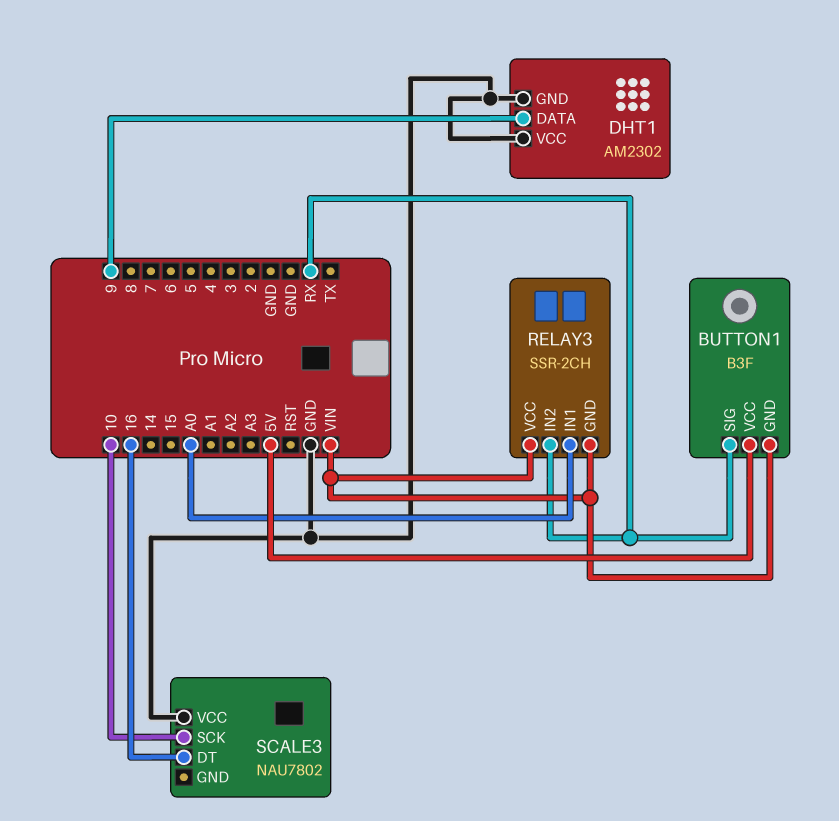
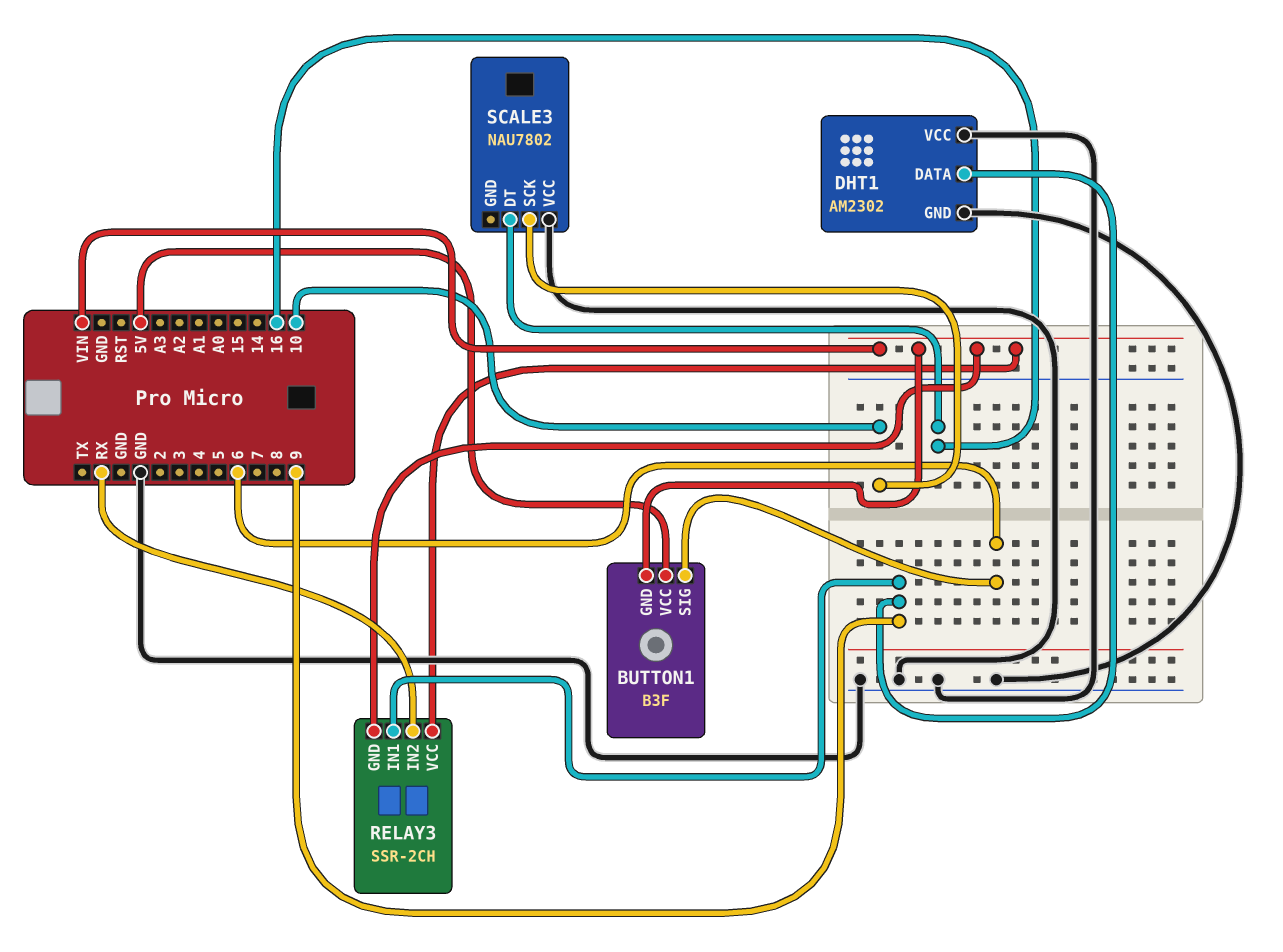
BUTTON1 pin SIG: RX -> 6
RELAY3 pin IN1: A0 -> 9

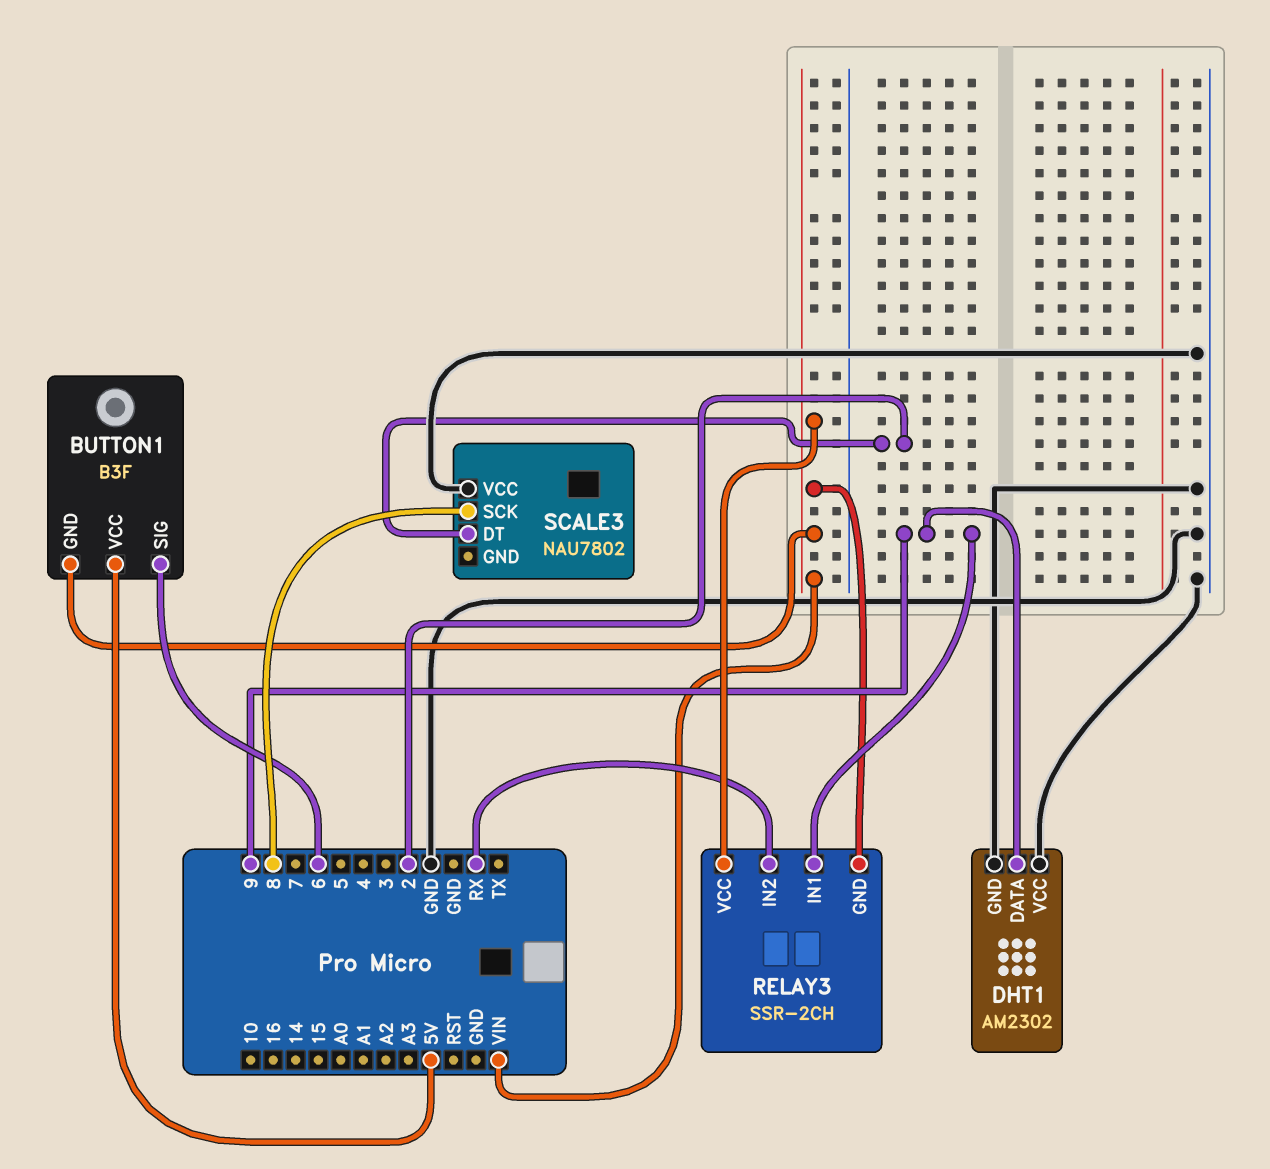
SCALE3 pin DT: 16 -> 2
SCALE3 pin SCK: 10 -> 8

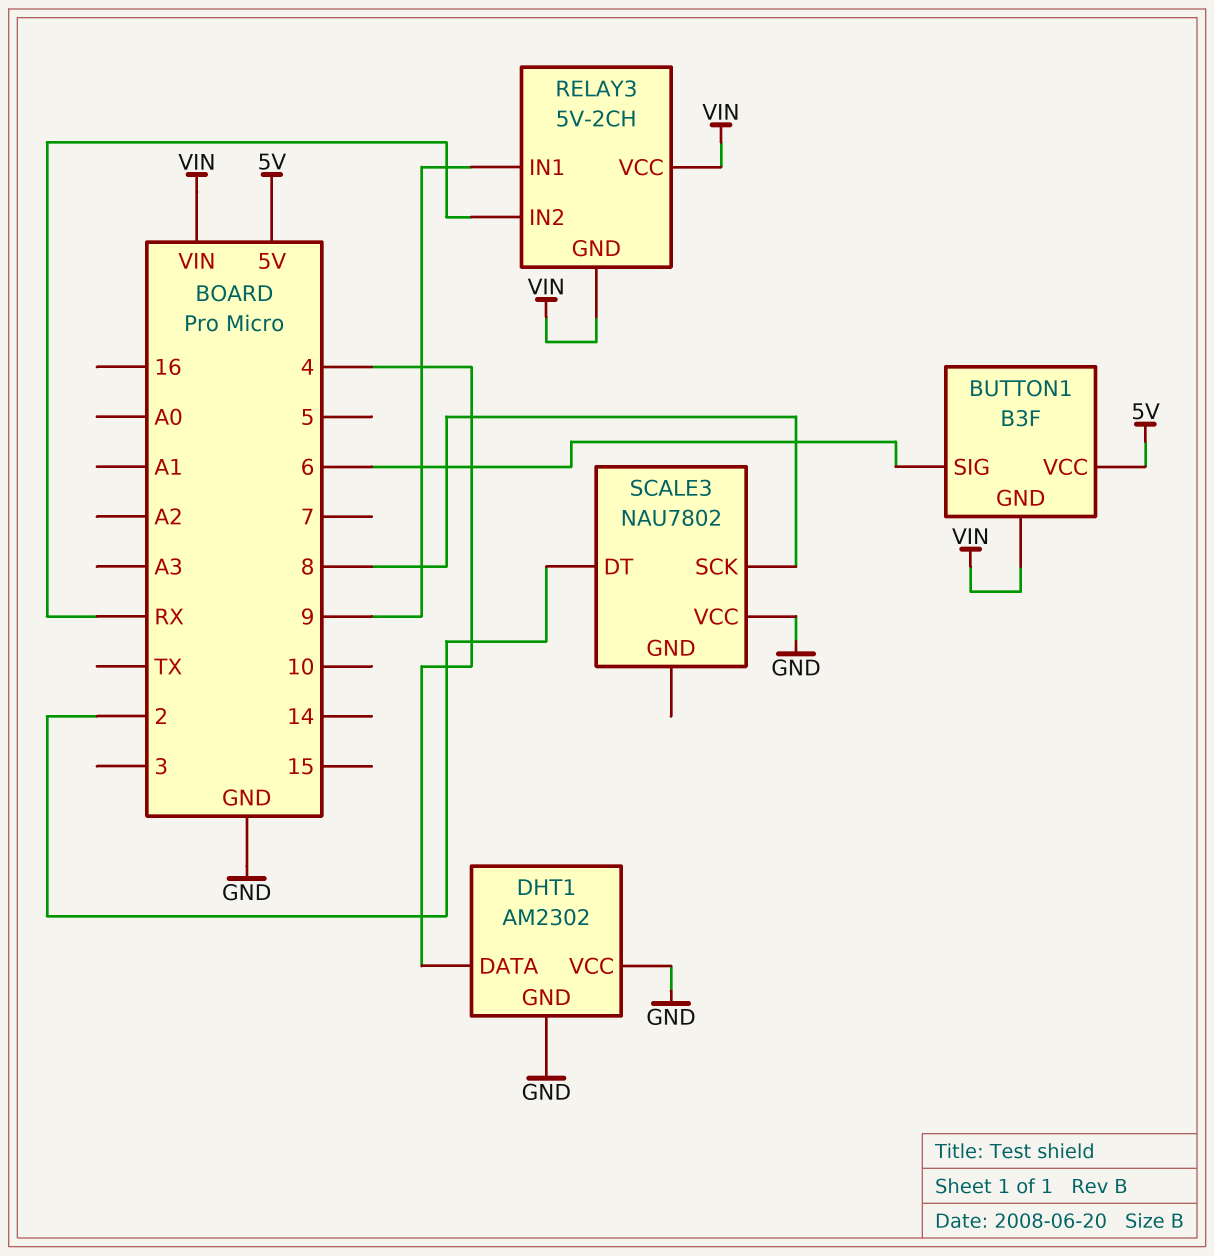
DHT1 pin DATA: 9 -> 4
RELAY3: SSR-2CH -> 5V-2CH

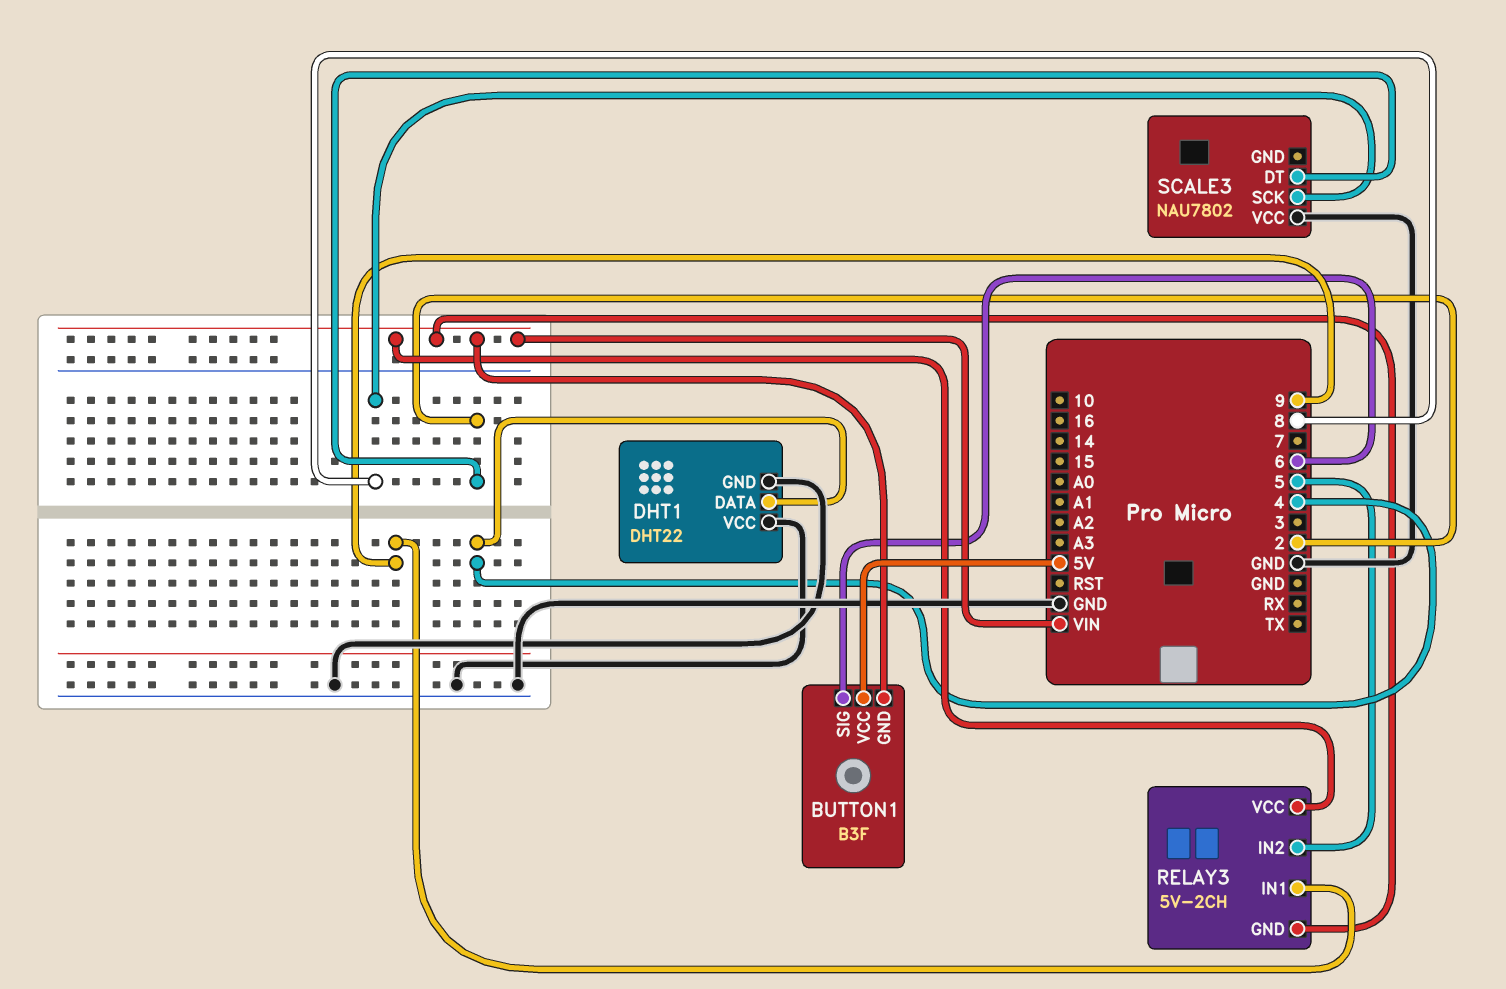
DHT1: AM2302 -> DHT22
RELAY3 pin IN2: RX -> 5

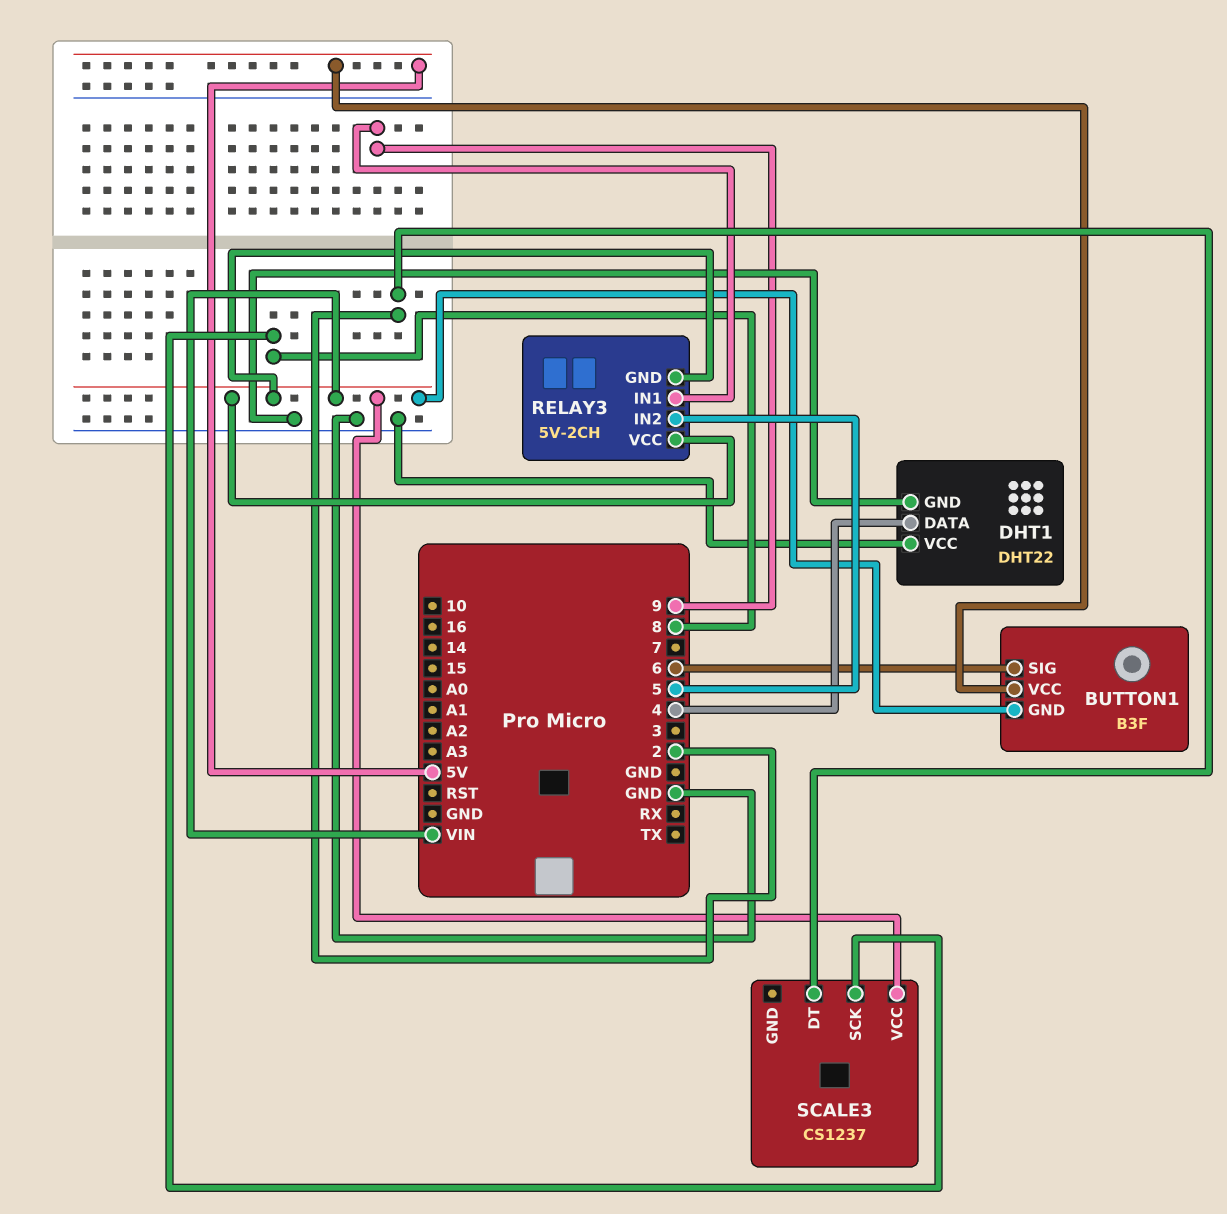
SCALE3: NAU7802 -> CS1237
SCALE3 pin VCC: GND -> VIN

